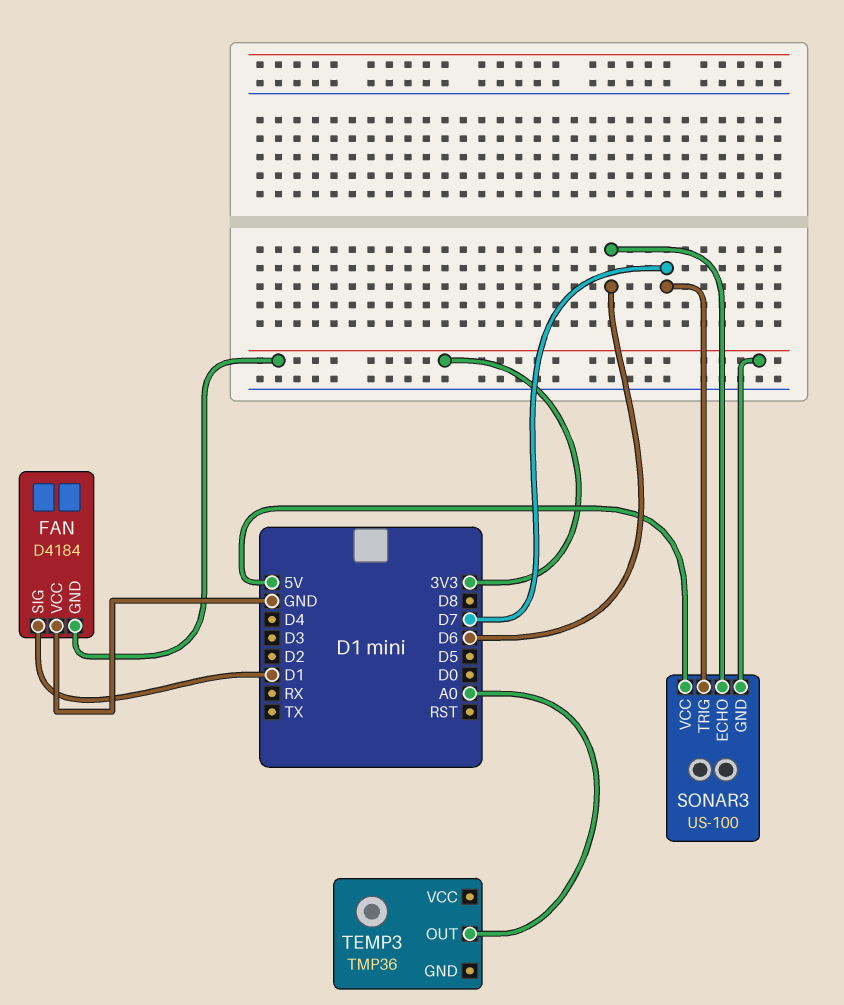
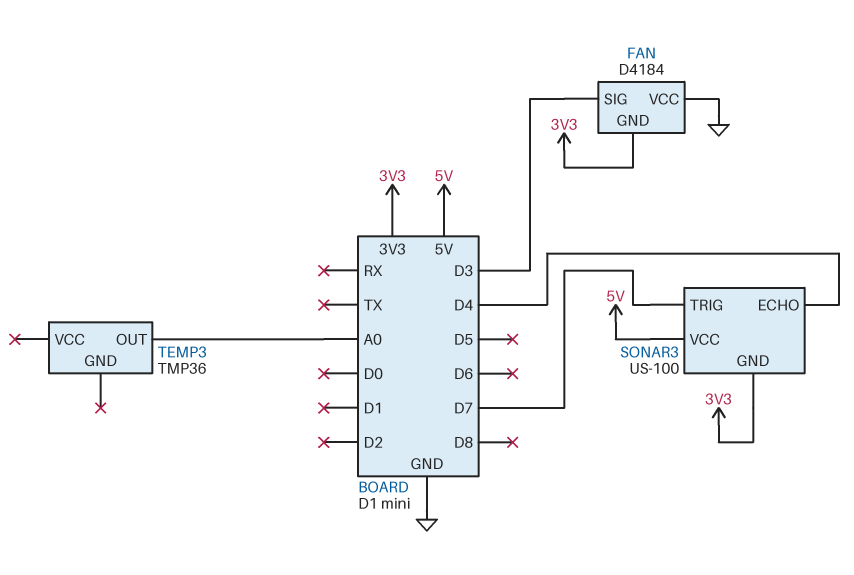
FAN pin SIG: D1 -> D3
SONAR3 pin ECHO: D6 -> D4

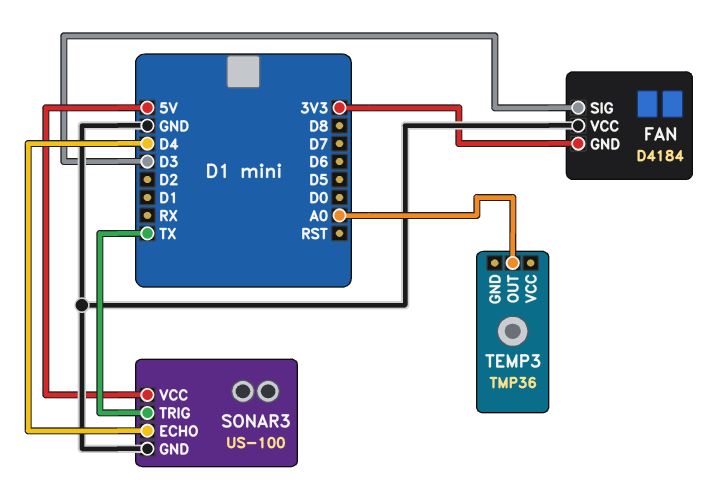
SONAR3 pin GND: 3V3 -> GND
SONAR3 pin TRIG: D7 -> TX

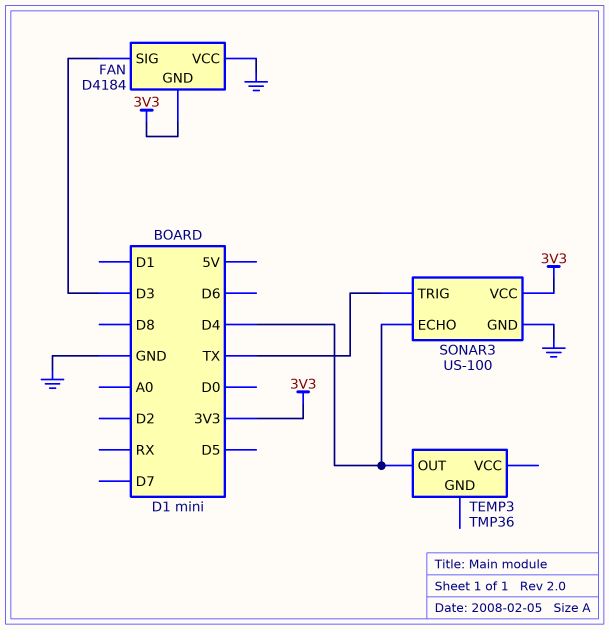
SONAR3 pin VCC: 5V -> 3V3
TEMP3 pin OUT: A0 -> D4

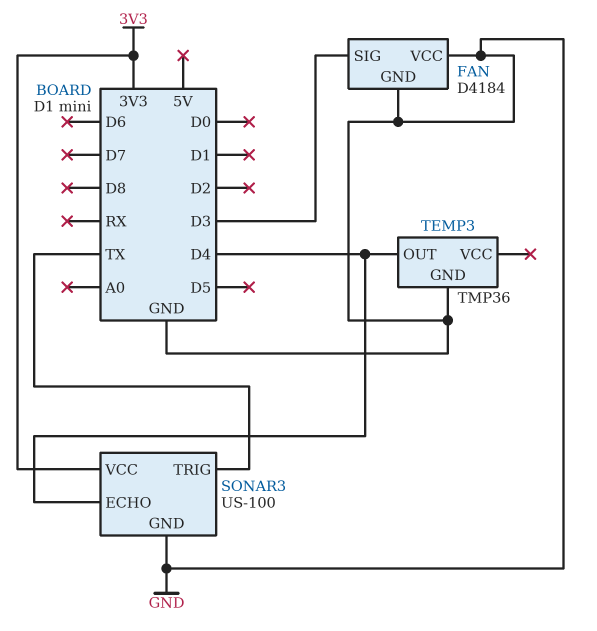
FAN pin GND: 3V3 -> GND
TEMP3 pin GND: none -> GND

